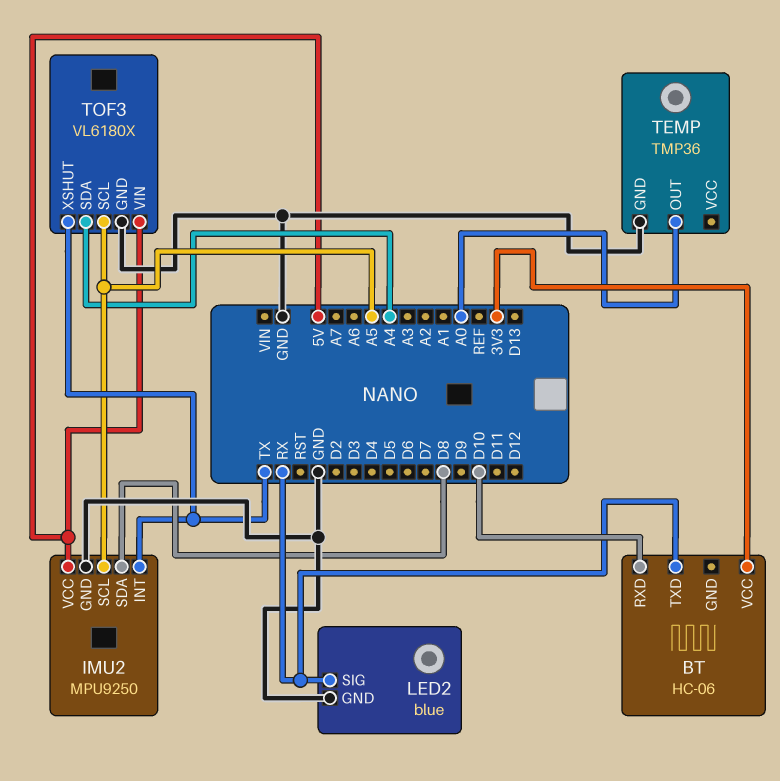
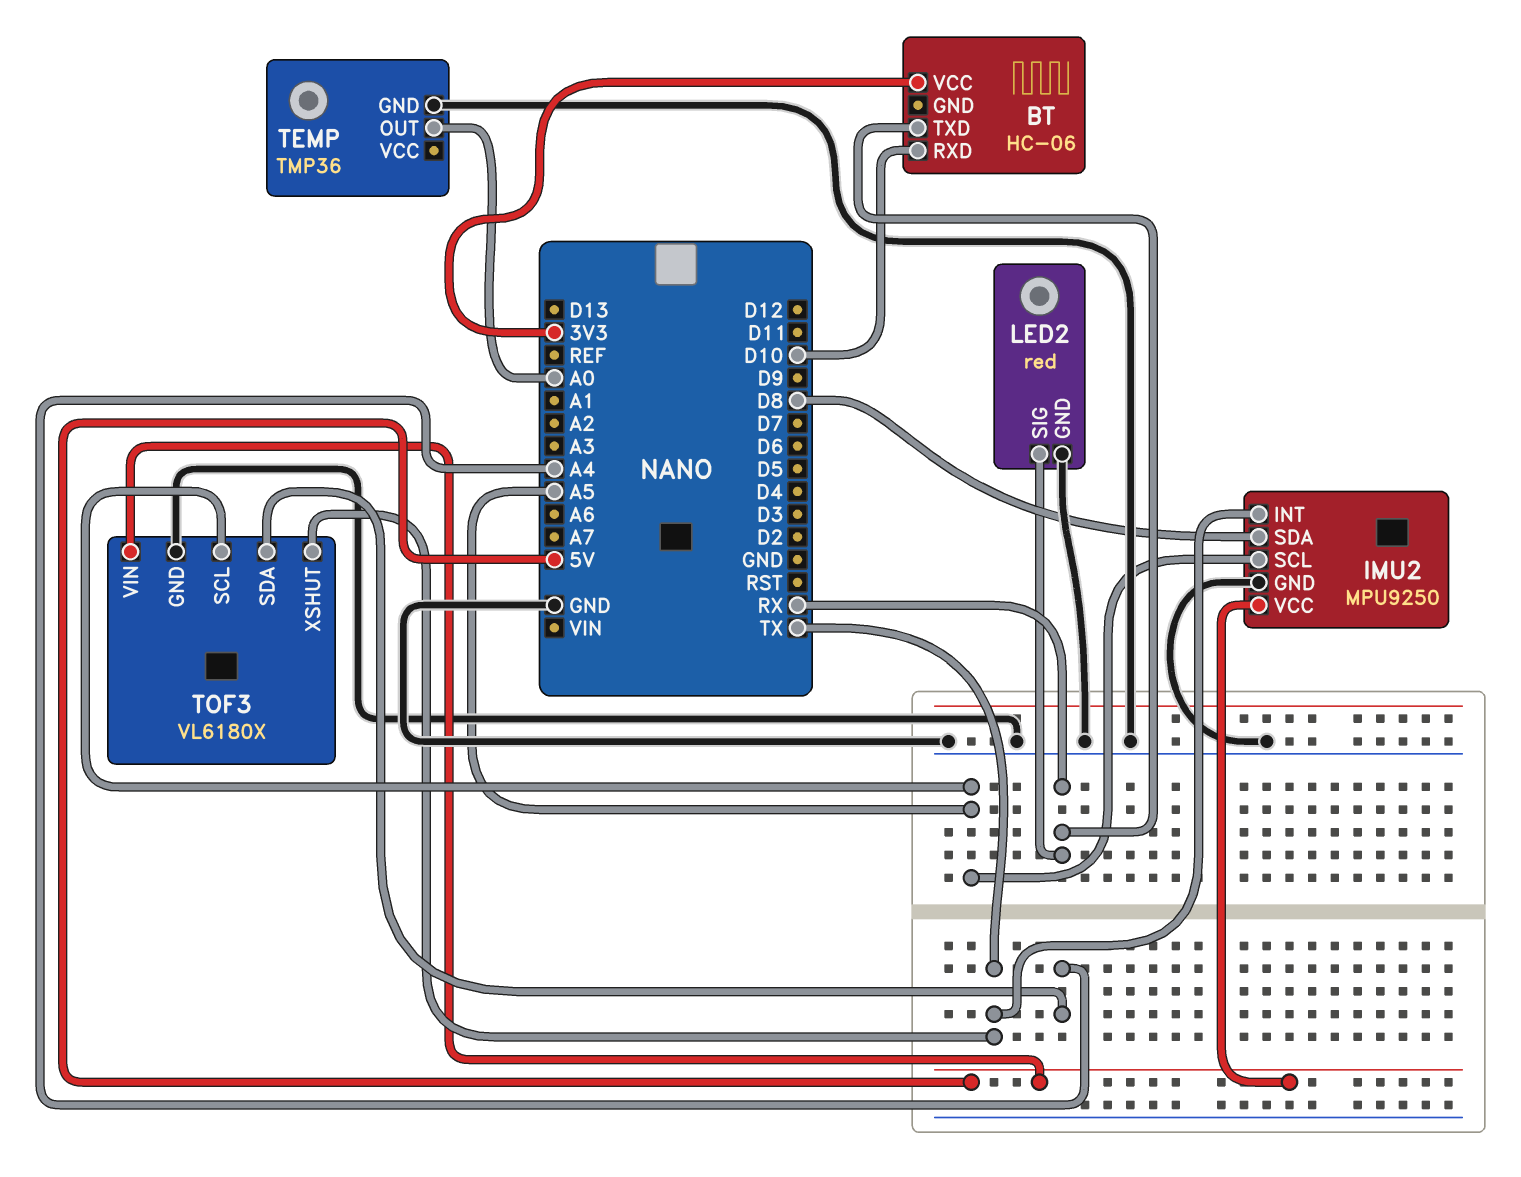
LED2: blue -> red

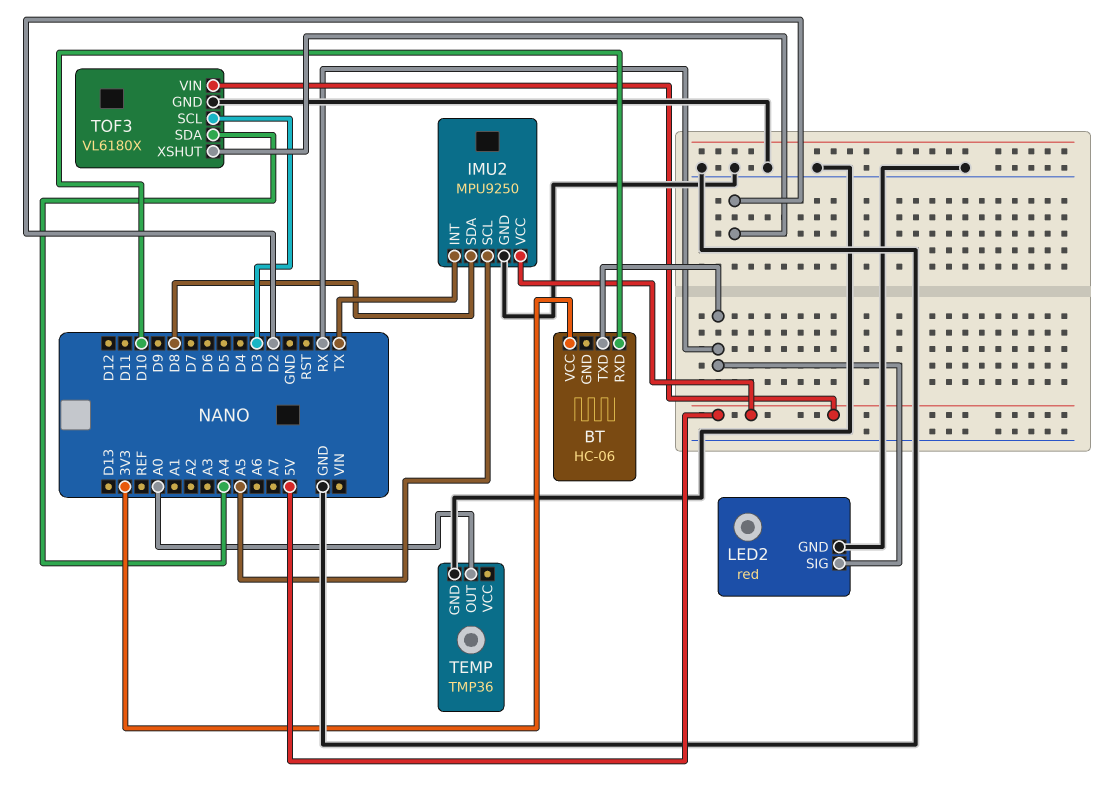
TOF3 pin SCL: A5 -> D3
TOF3 pin XSHUT: TX -> D2

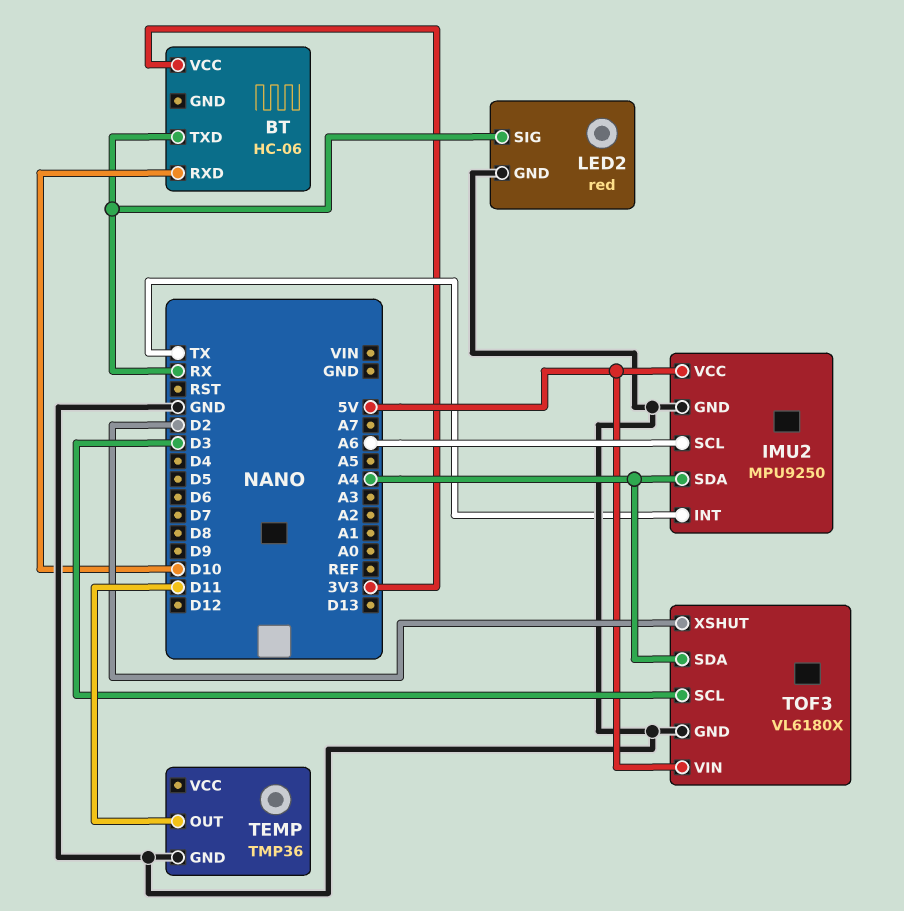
IMU2 pin SCL: A5 -> A6
IMU2 pin SDA: D8 -> A4
TEMP pin OUT: A0 -> D11

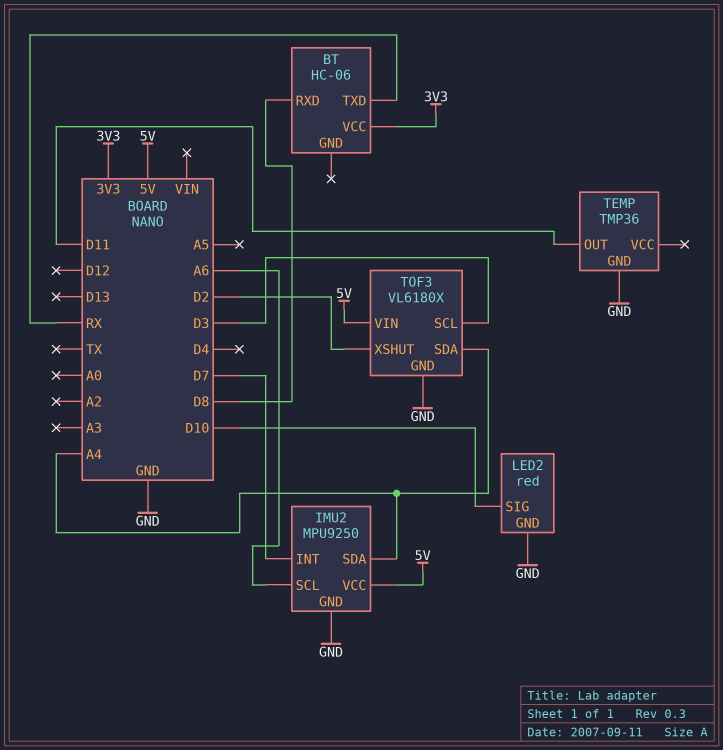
BT pin RXD: D10 -> D8
IMU2 pin INT: TX -> D7
LED2 pin SIG: RX -> D10

